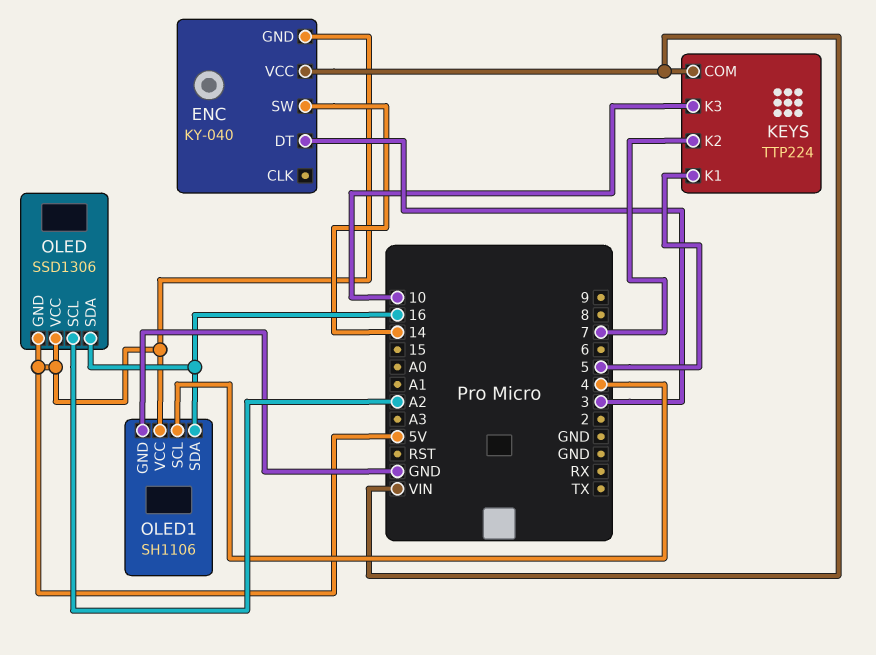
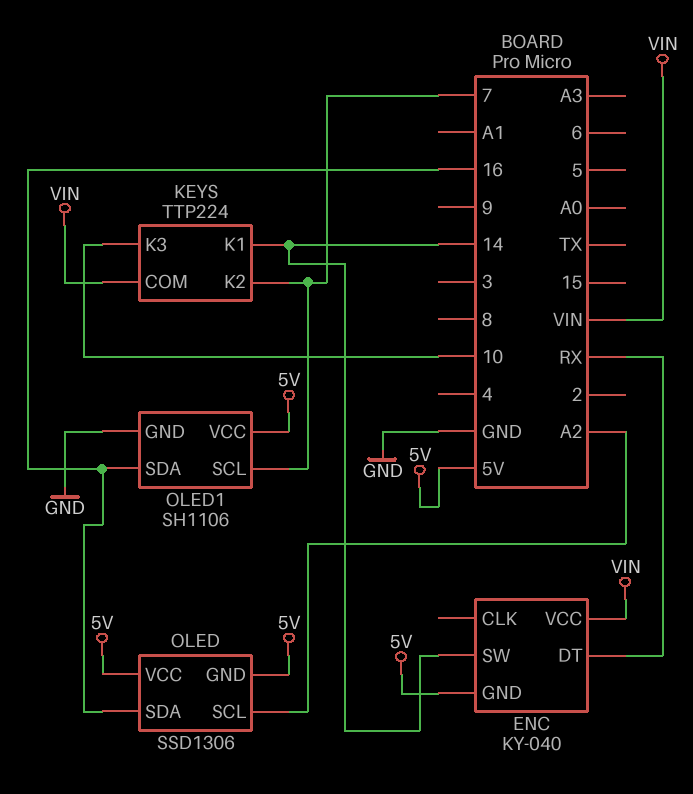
ENC pin DT: 3 -> RX
KEYS pin K1: 5 -> 14
OLED1 pin SCL: 4 -> 7

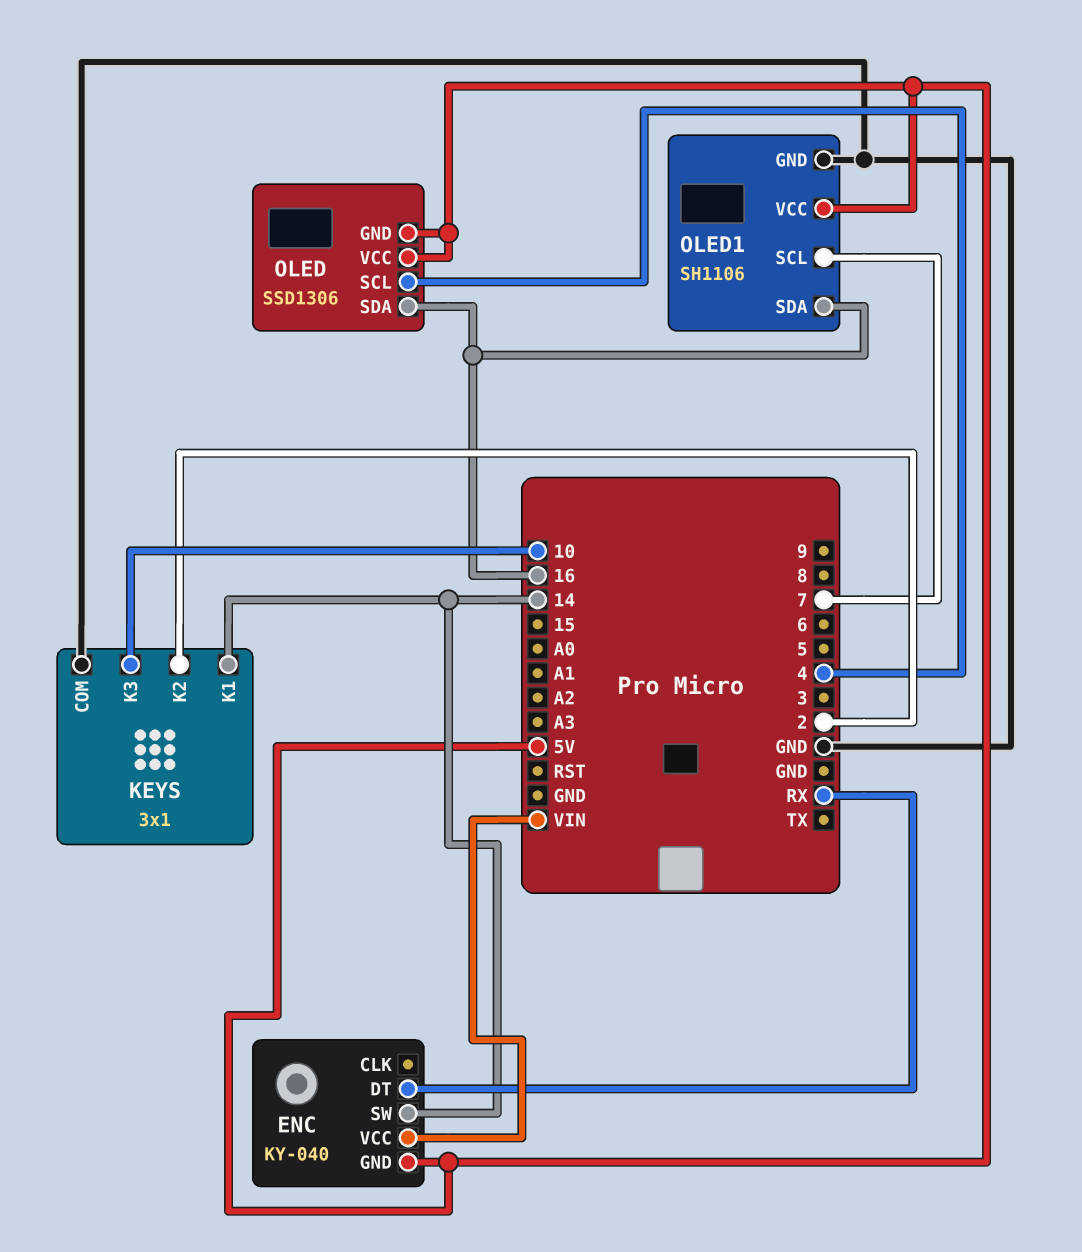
KEYS: TTP224 -> 3x1
KEYS pin COM: VIN -> GND
KEYS pin K2: 7 -> 2
OLED pin SCL: A2 -> 4

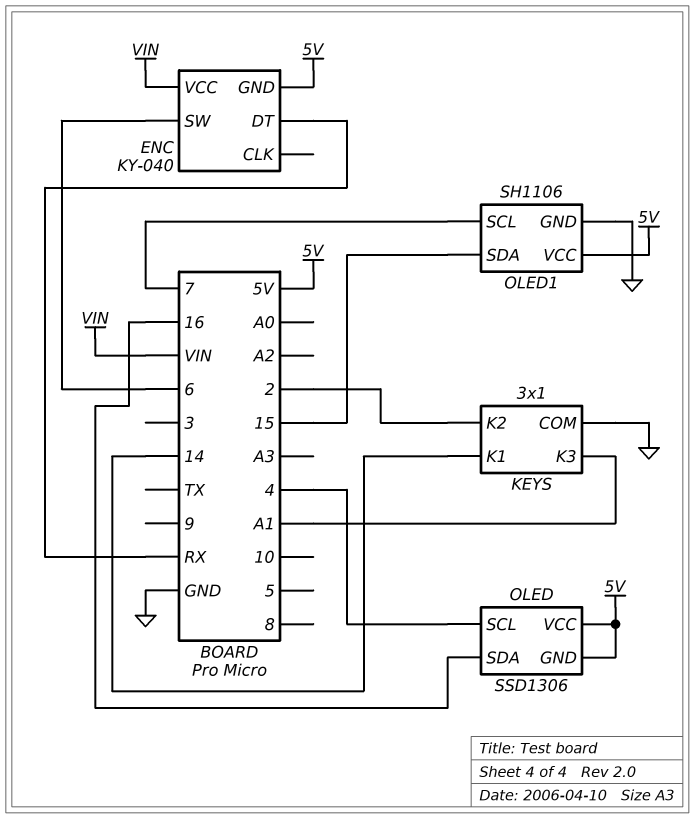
ENC pin SW: 14 -> 6
KEYS pin K3: 10 -> A1
OLED1 pin SDA: 16 -> 15

